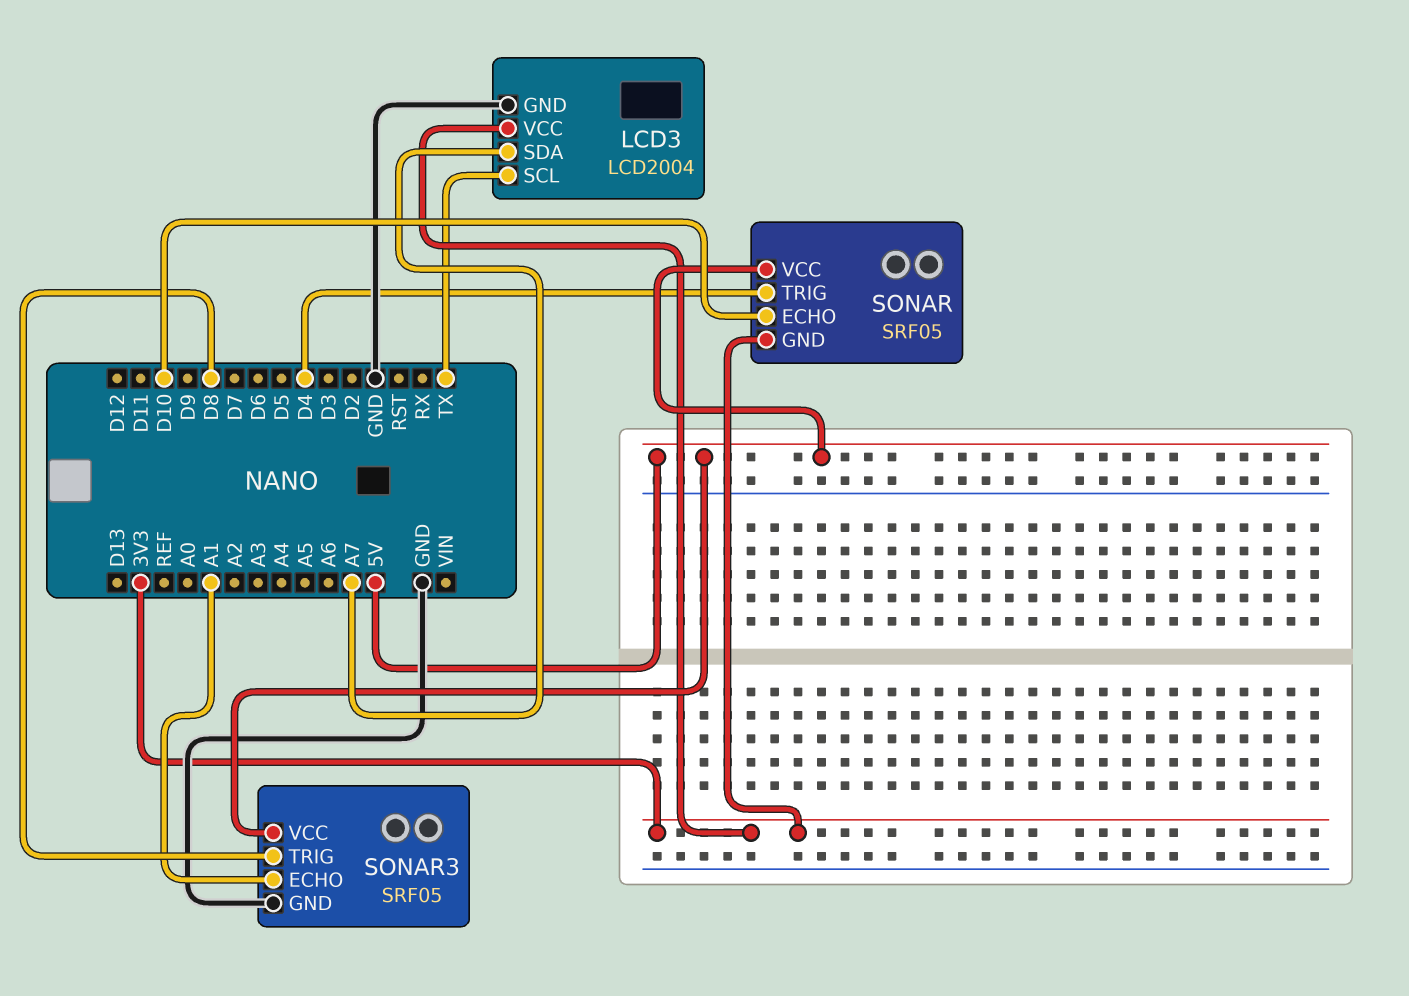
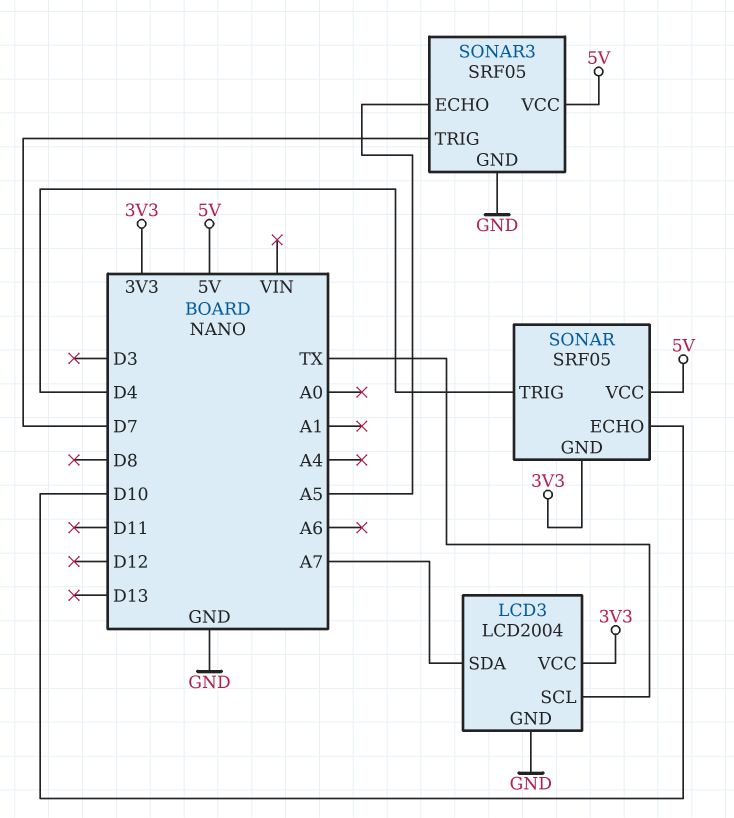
SONAR3 pin ECHO: A1 -> A5
SONAR3 pin TRIG: D8 -> D7

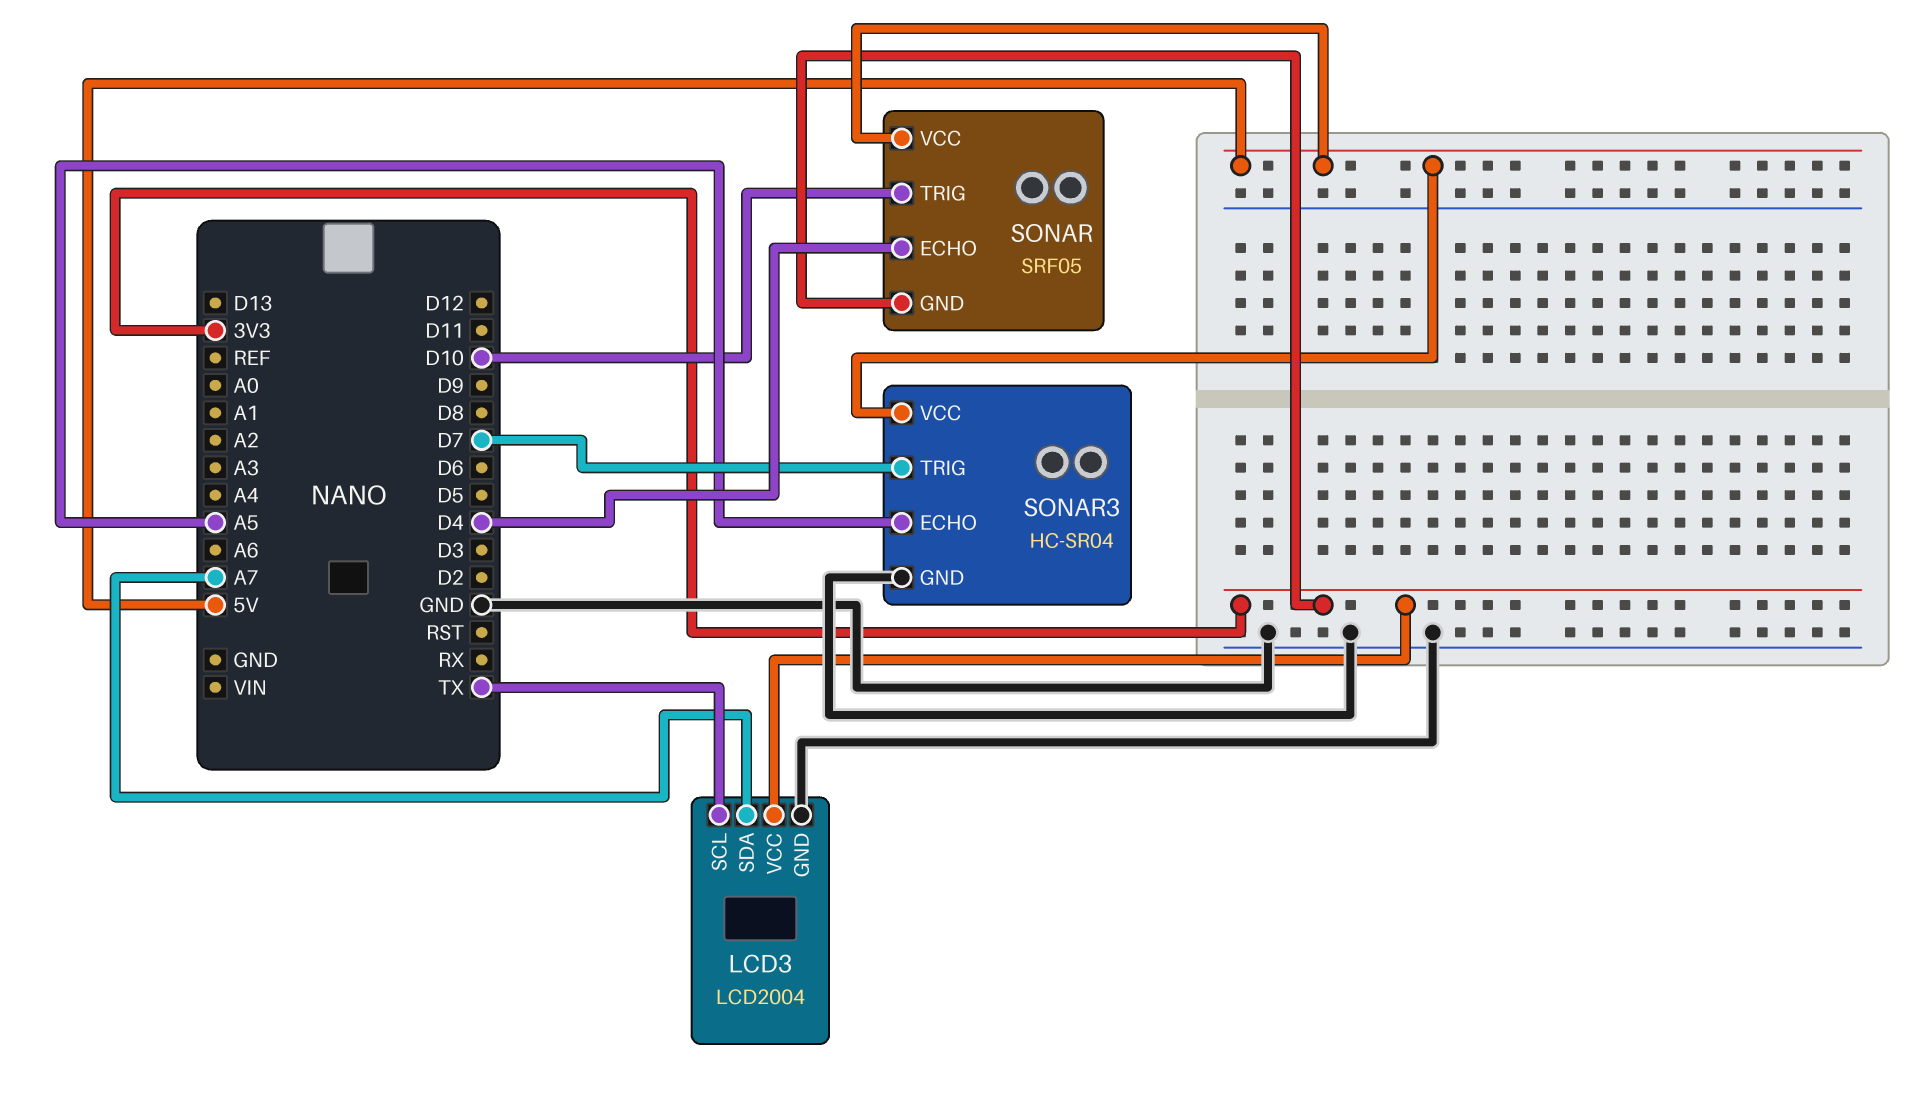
SONAR pin ECHO: D10 -> D4
SONAR pin TRIG: D4 -> D10
SONAR3: SRF05 -> HC-SR04

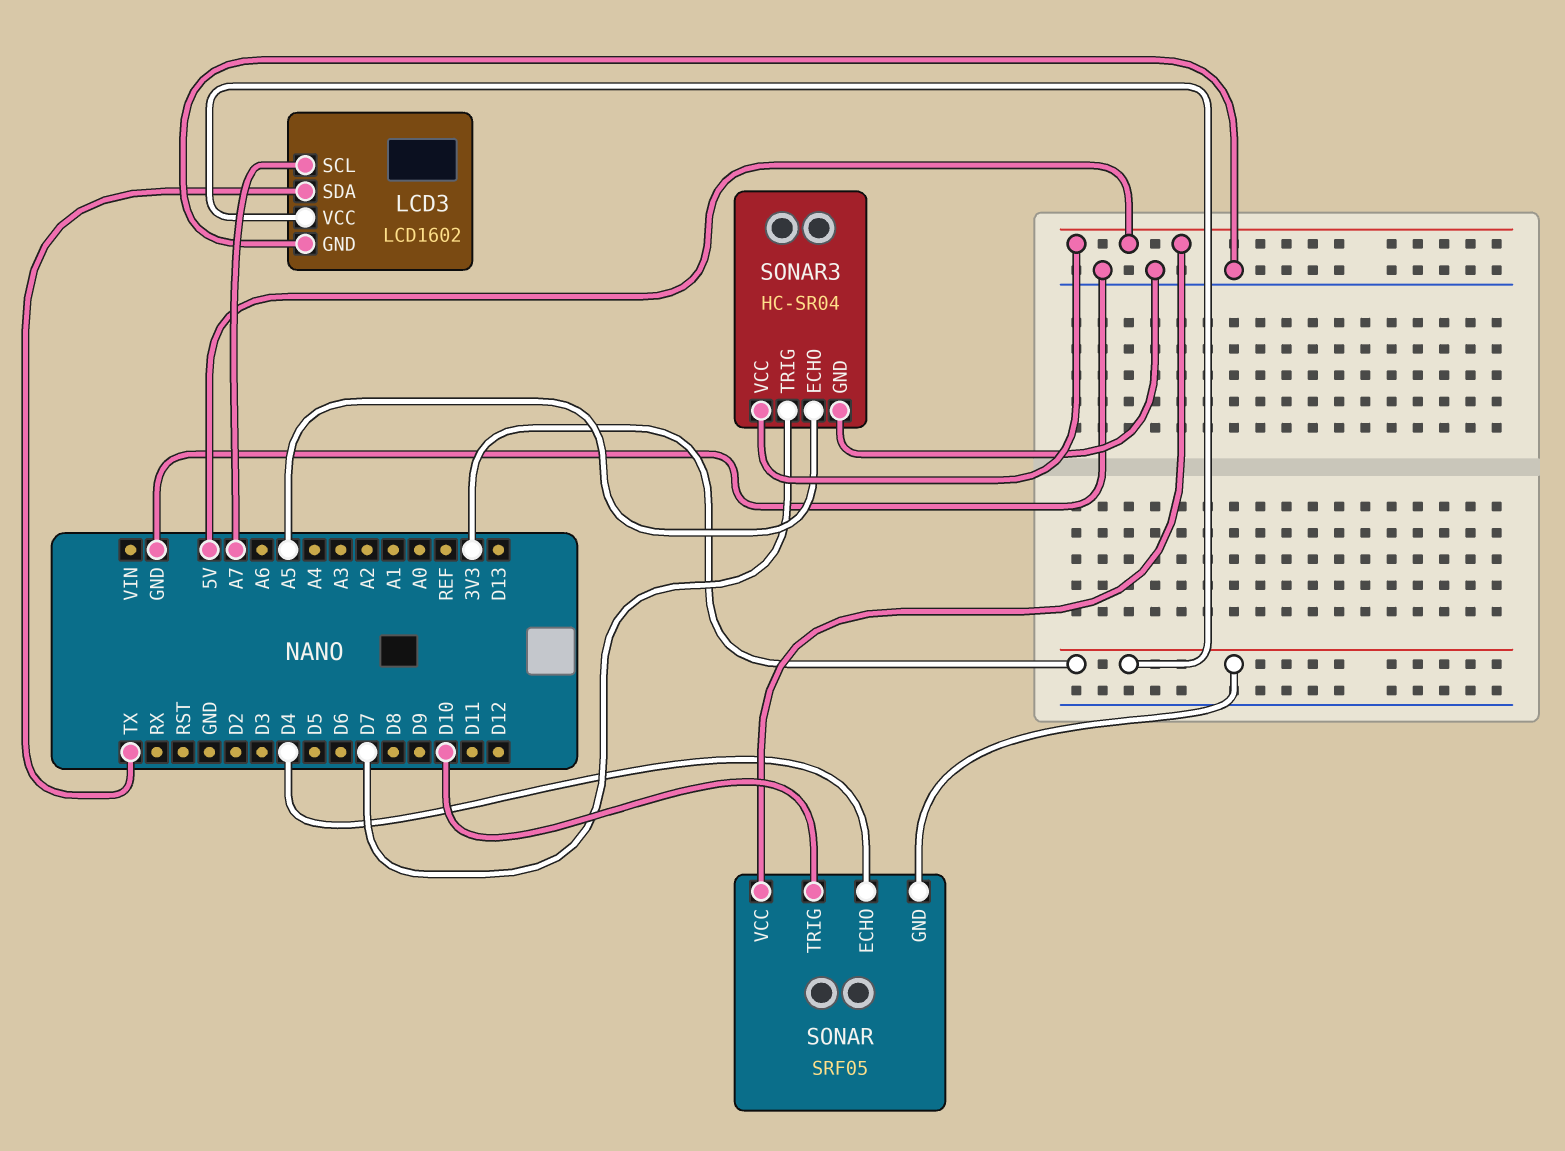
LCD3: LCD2004 -> LCD1602
LCD3 pin SCL: TX -> A7
LCD3 pin SDA: A7 -> TX

